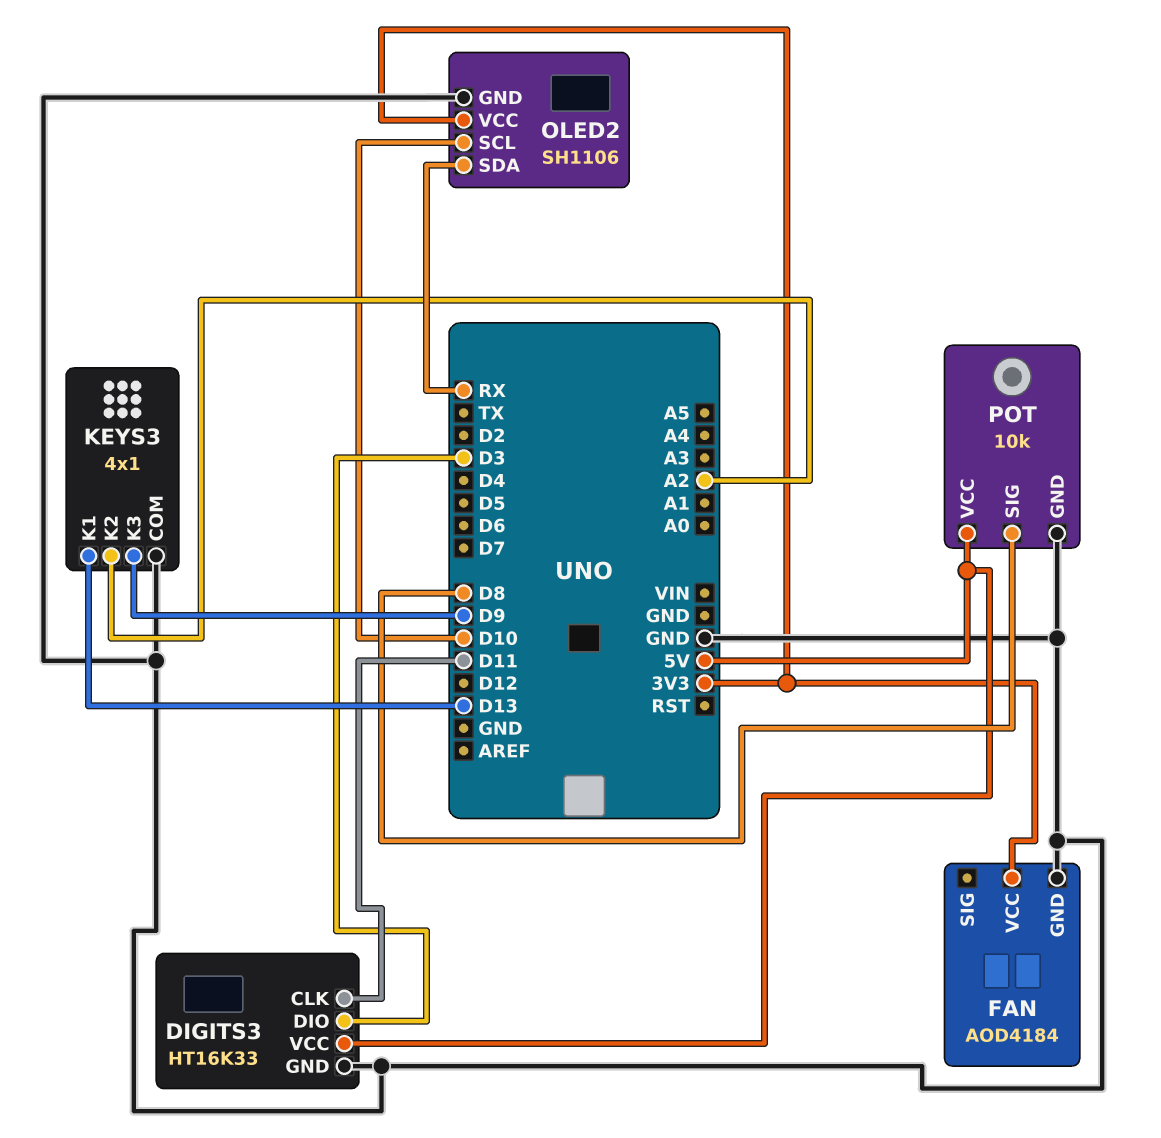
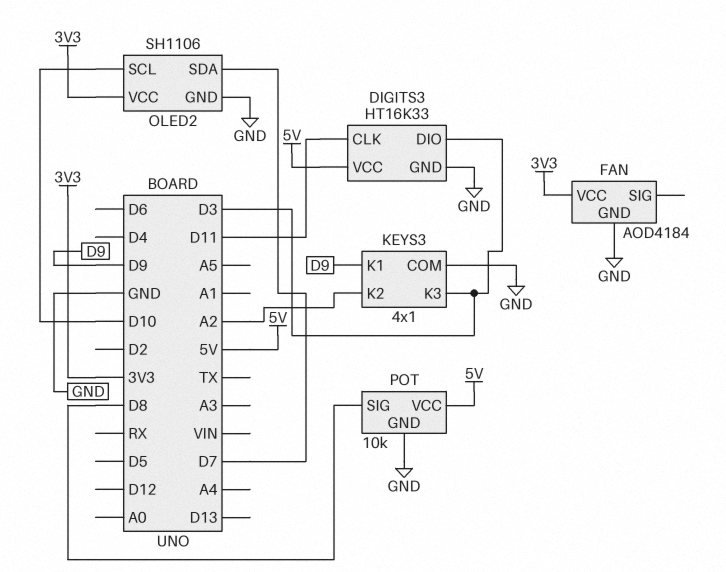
KEYS3 pin K1: D13 -> D9
KEYS3 pin K3: D9 -> D3
OLED2 pin SDA: RX -> D7

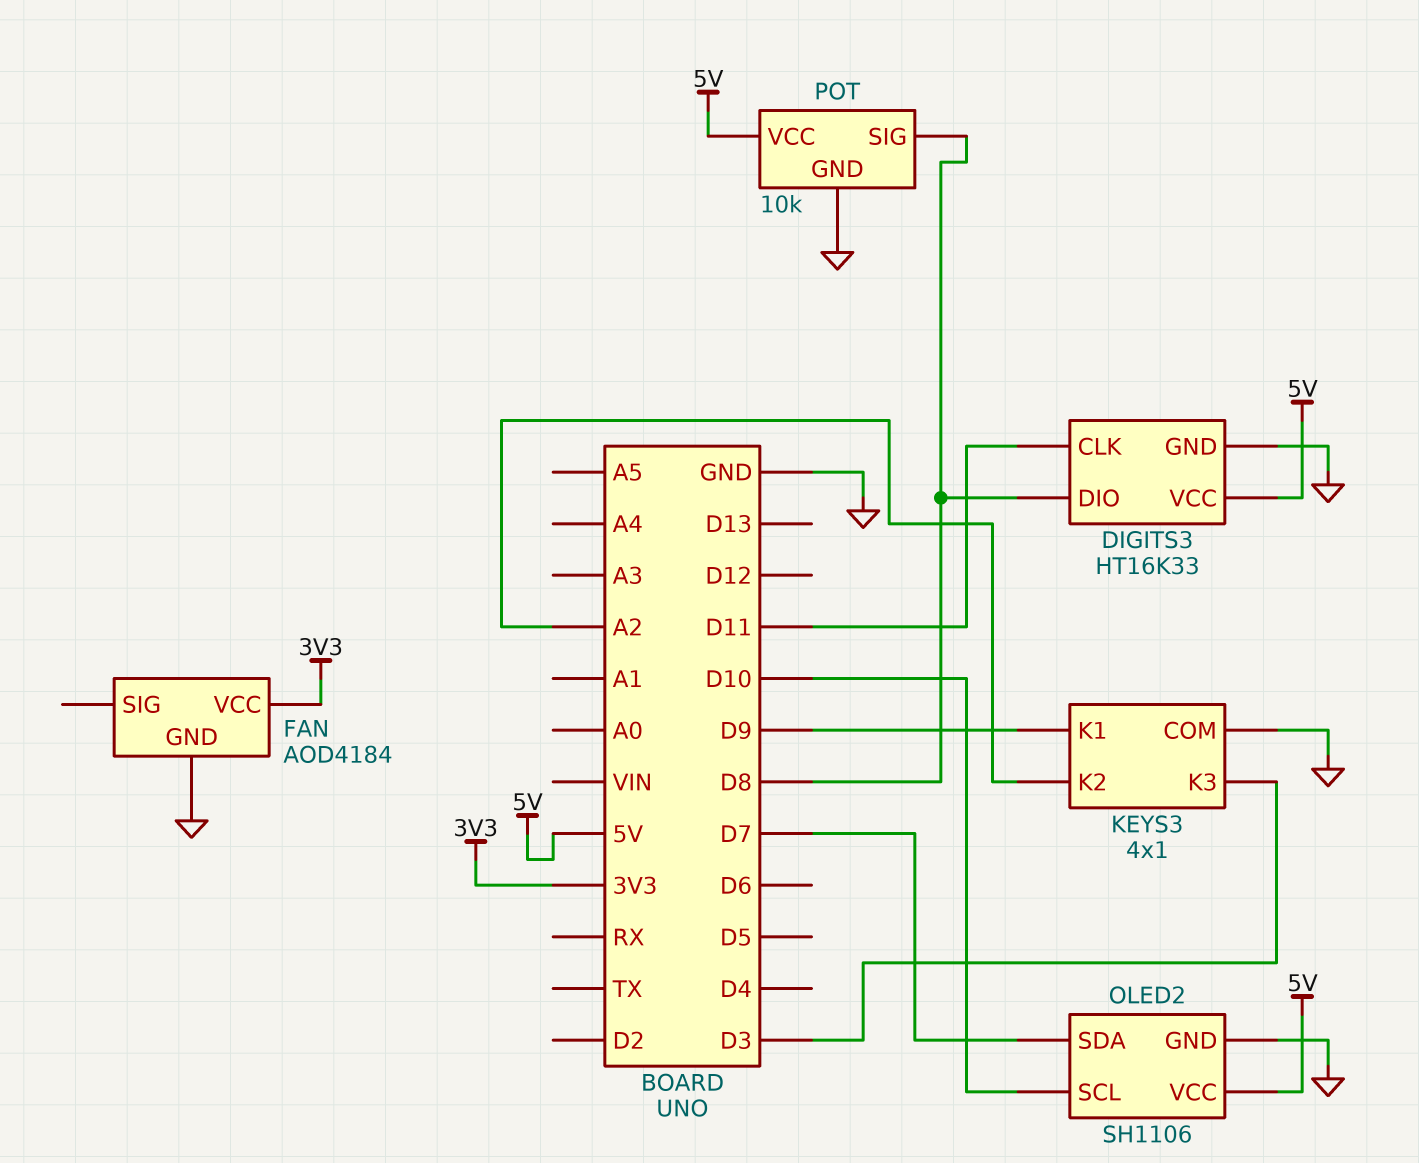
DIGITS3 pin DIO: D3 -> D8
OLED2 pin VCC: 3V3 -> 5V

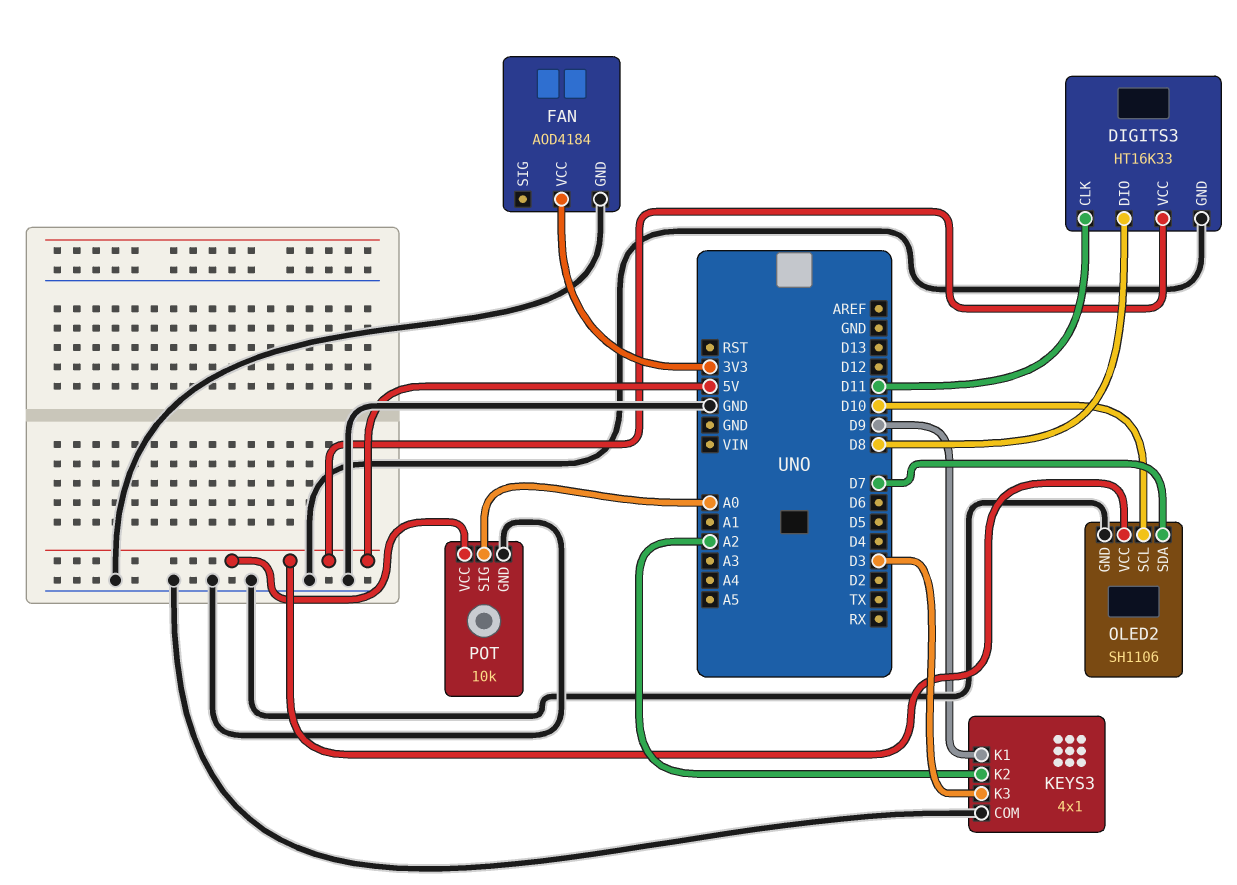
POT pin SIG: D8 -> A0

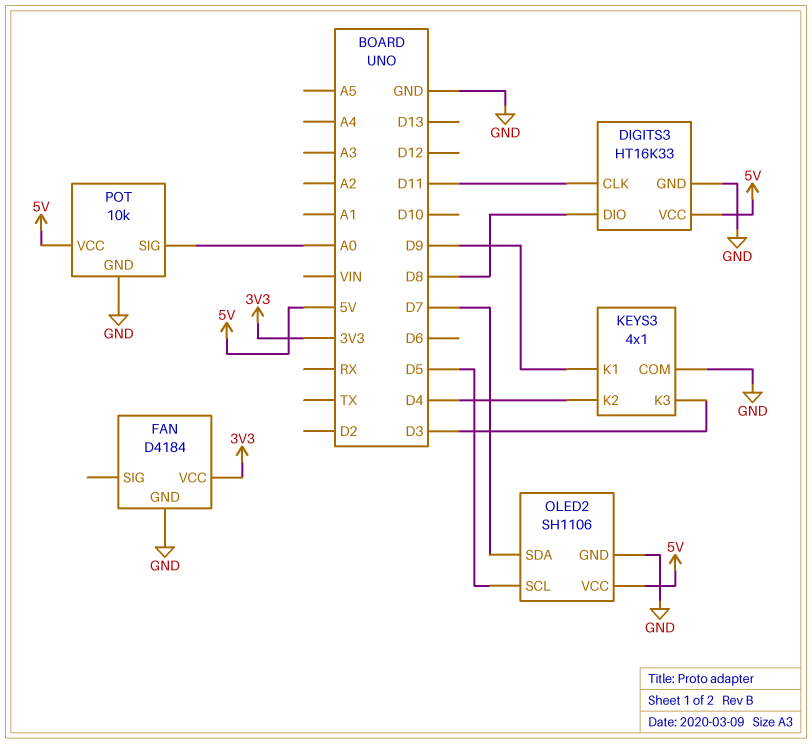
FAN: AOD4184 -> D4184
KEYS3 pin K2: A2 -> D4
OLED2 pin SCL: D10 -> D5

